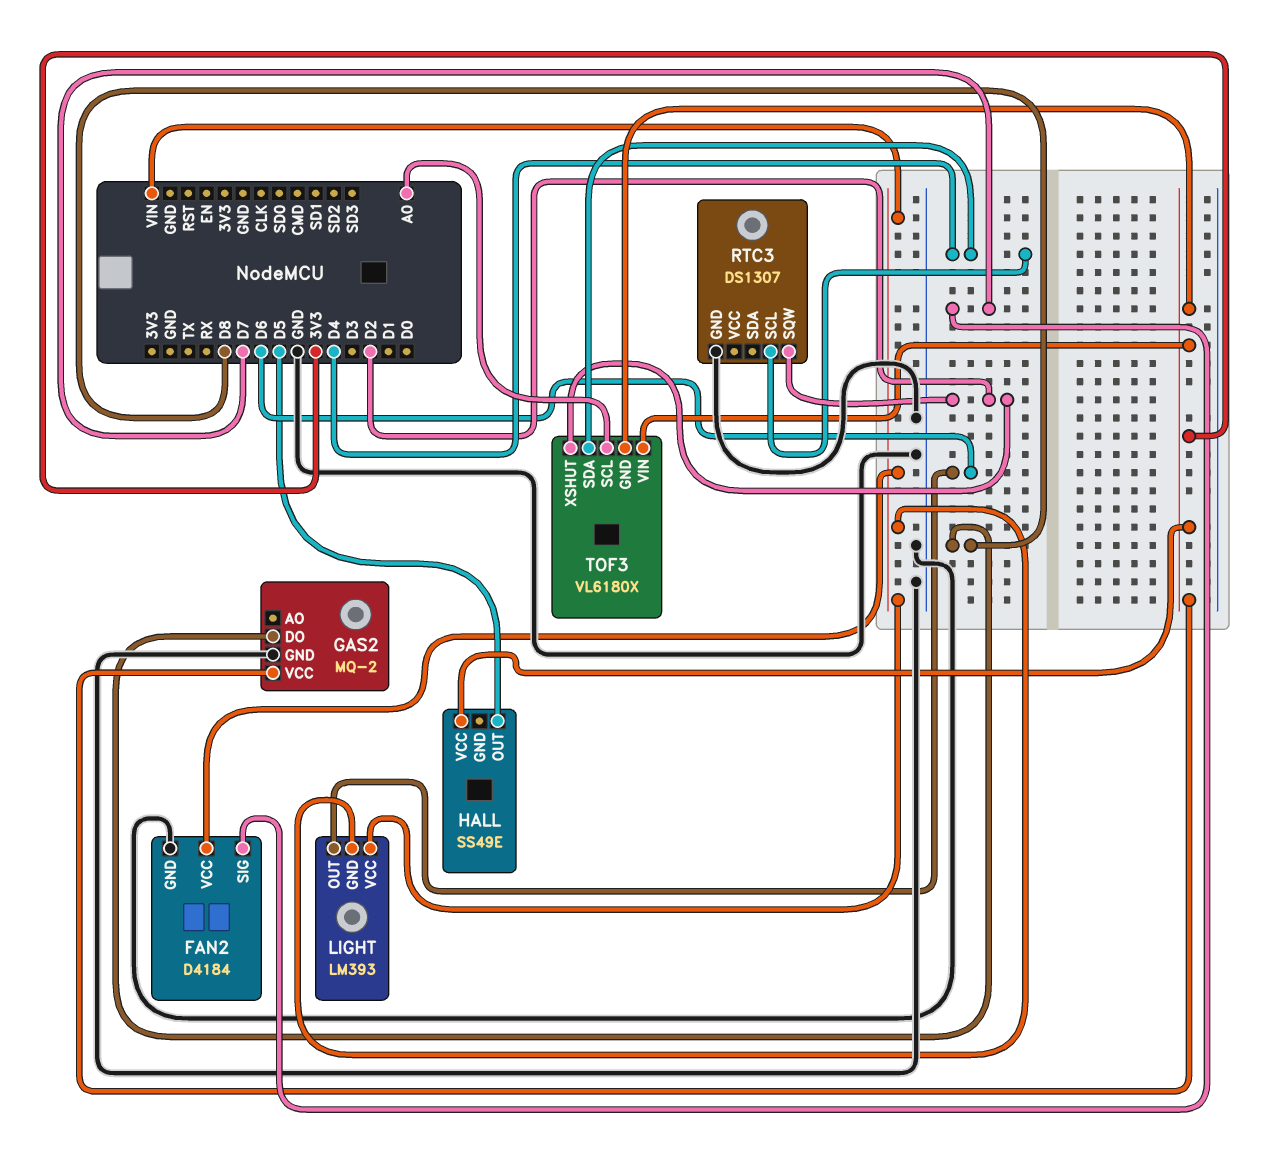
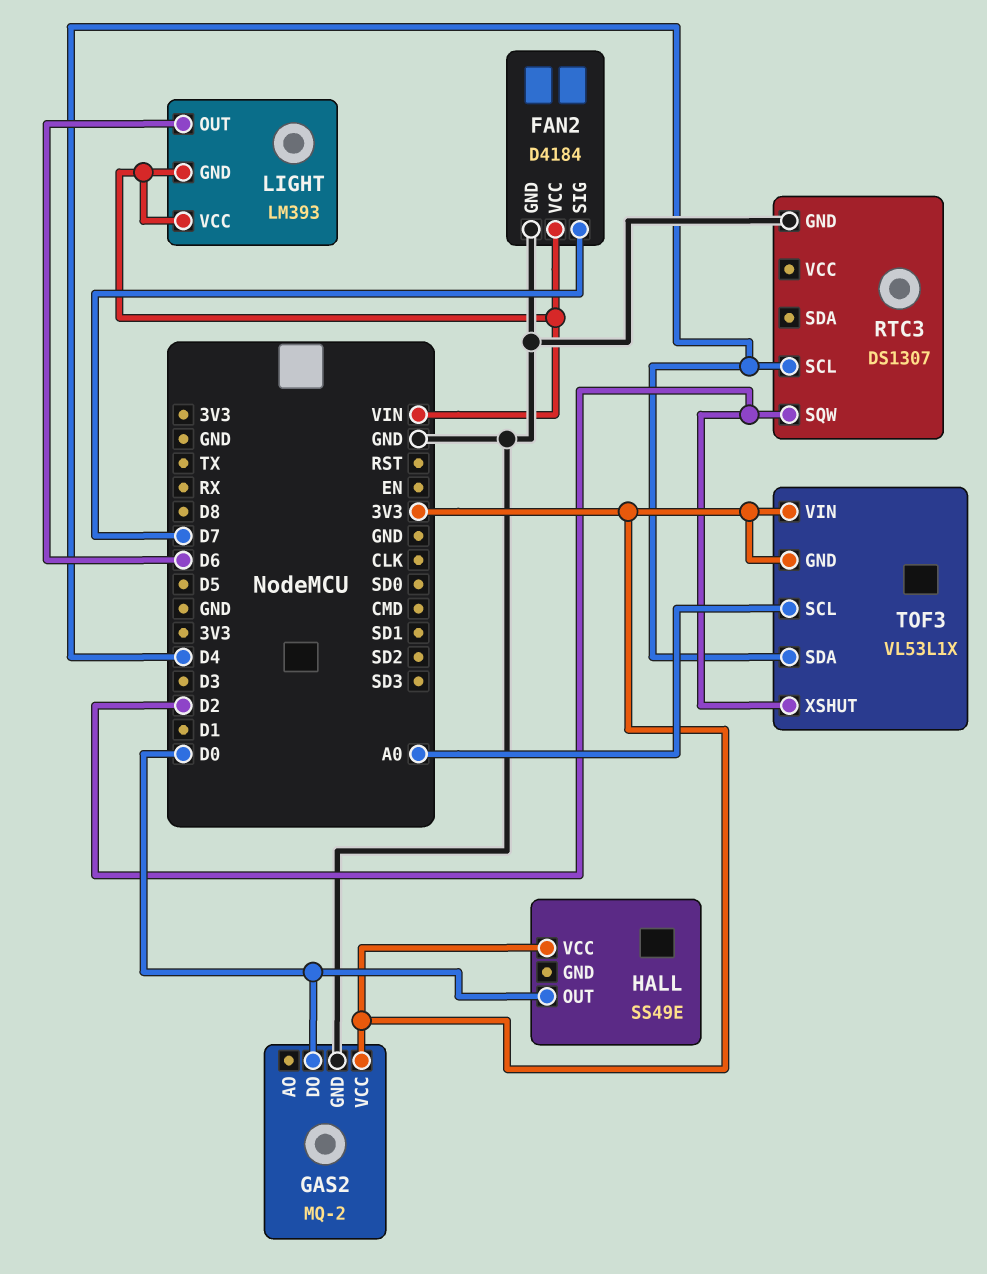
GAS2 pin DO: D8 -> D0
HALL pin OUT: D5 -> D0
TOF3: VL6180X -> VL53L1X

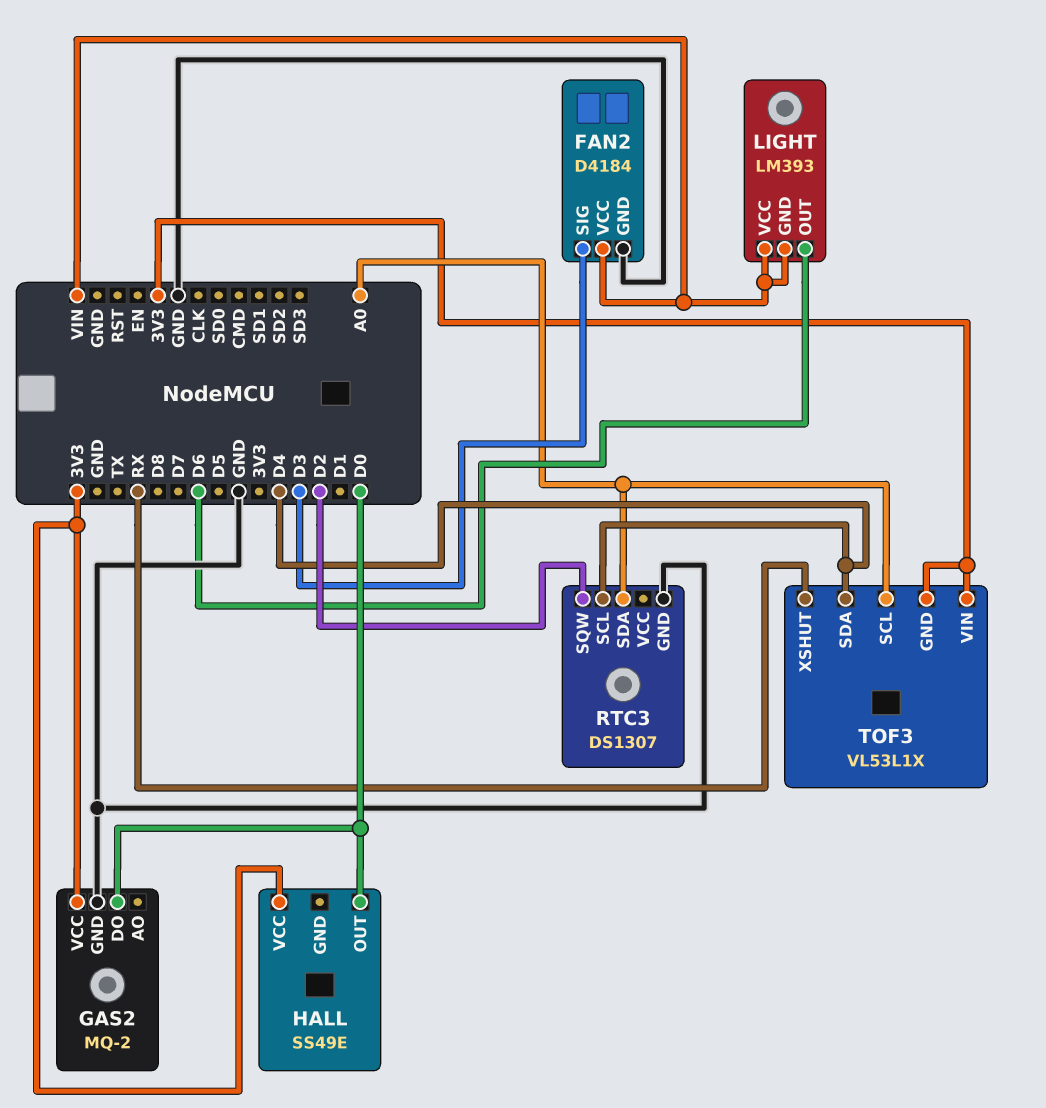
FAN2 pin SIG: D7 -> D3
RTC3 pin SDA: none -> A0
TOF3 pin XSHUT: D2 -> RX

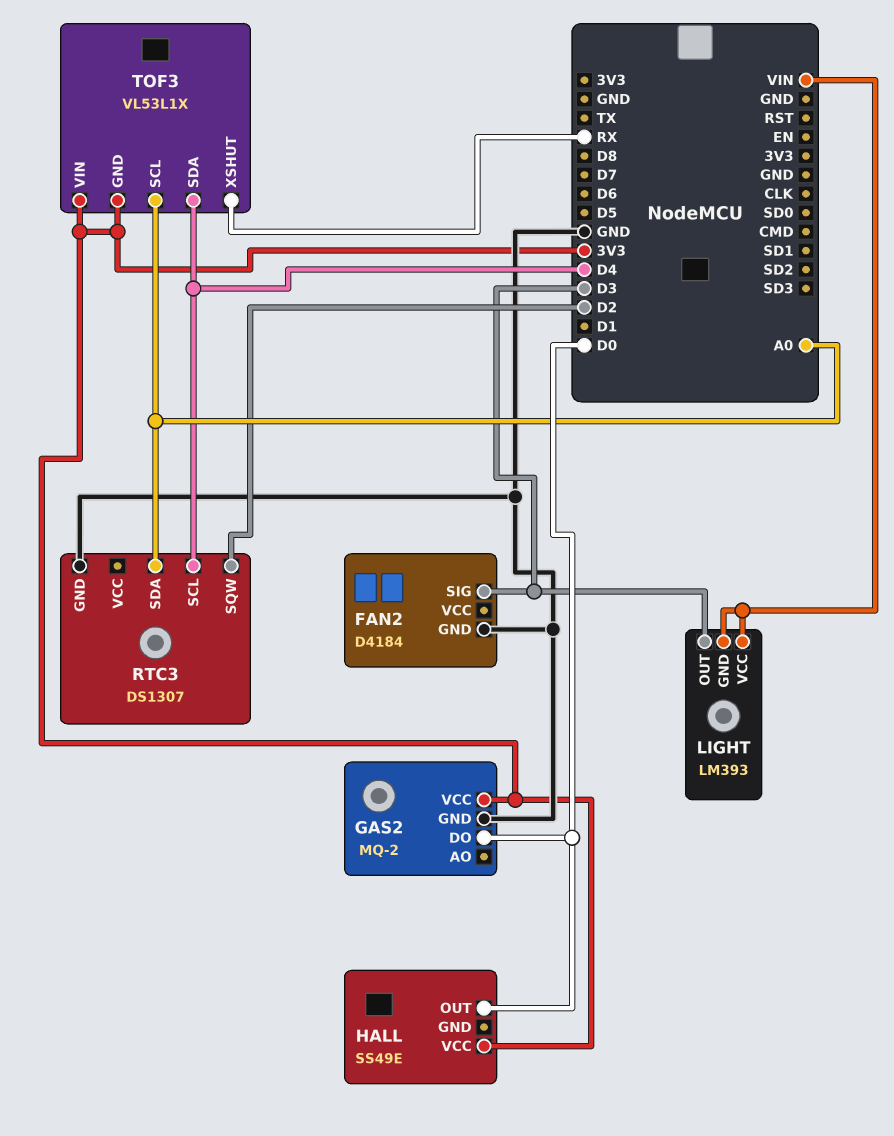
FAN2 pin VCC: VIN -> none
LIGHT pin OUT: D6 -> D3

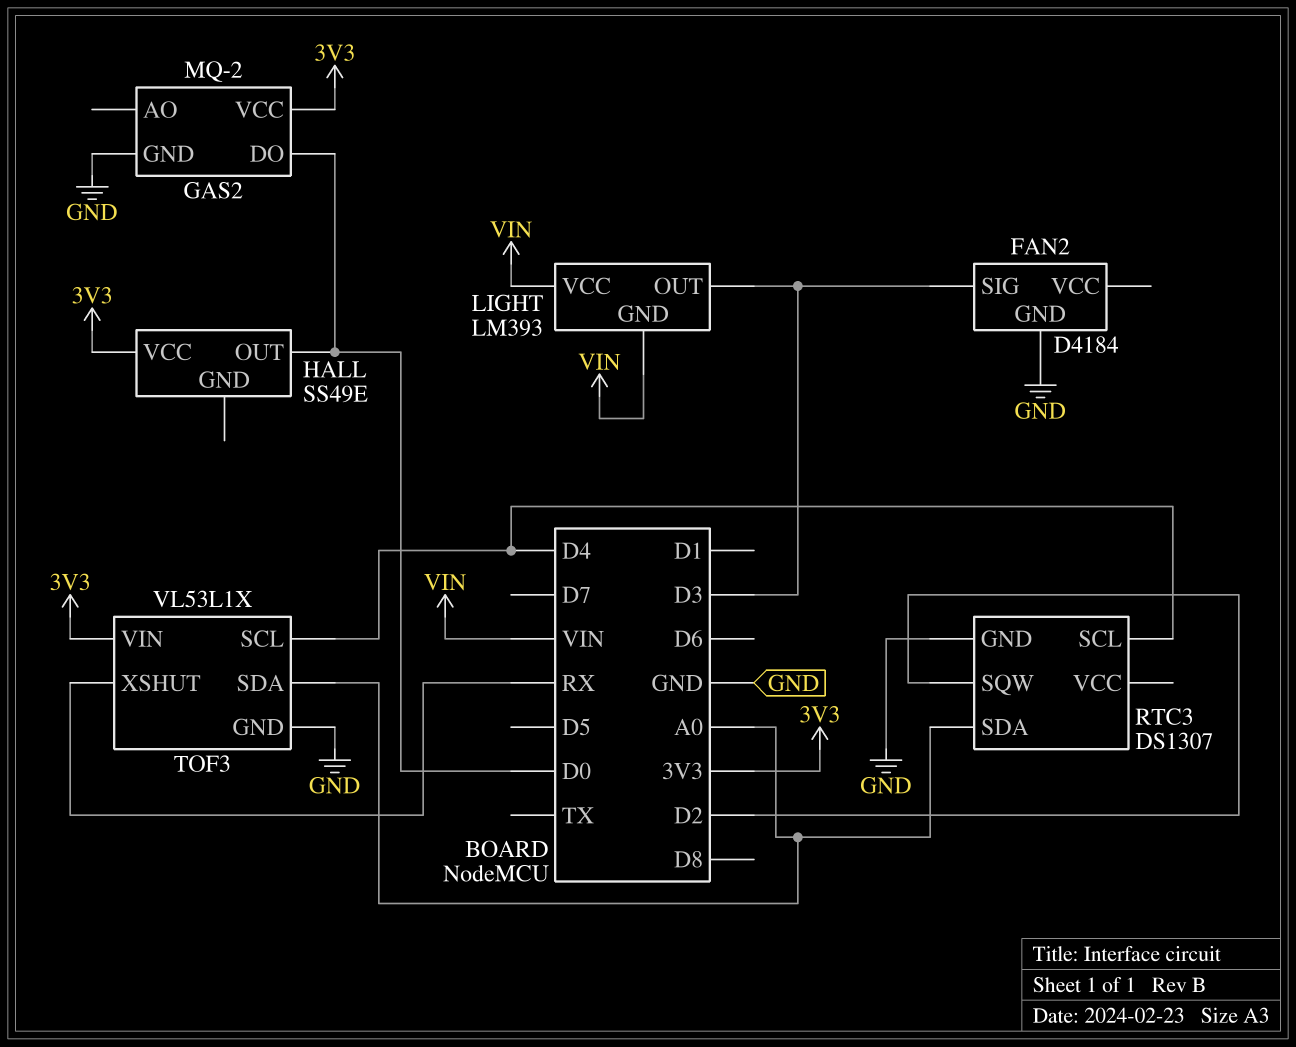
TOF3 pin GND: 3V3 -> GND
TOF3 pin SCL: A0 -> D4
TOF3 pin SDA: D4 -> A0

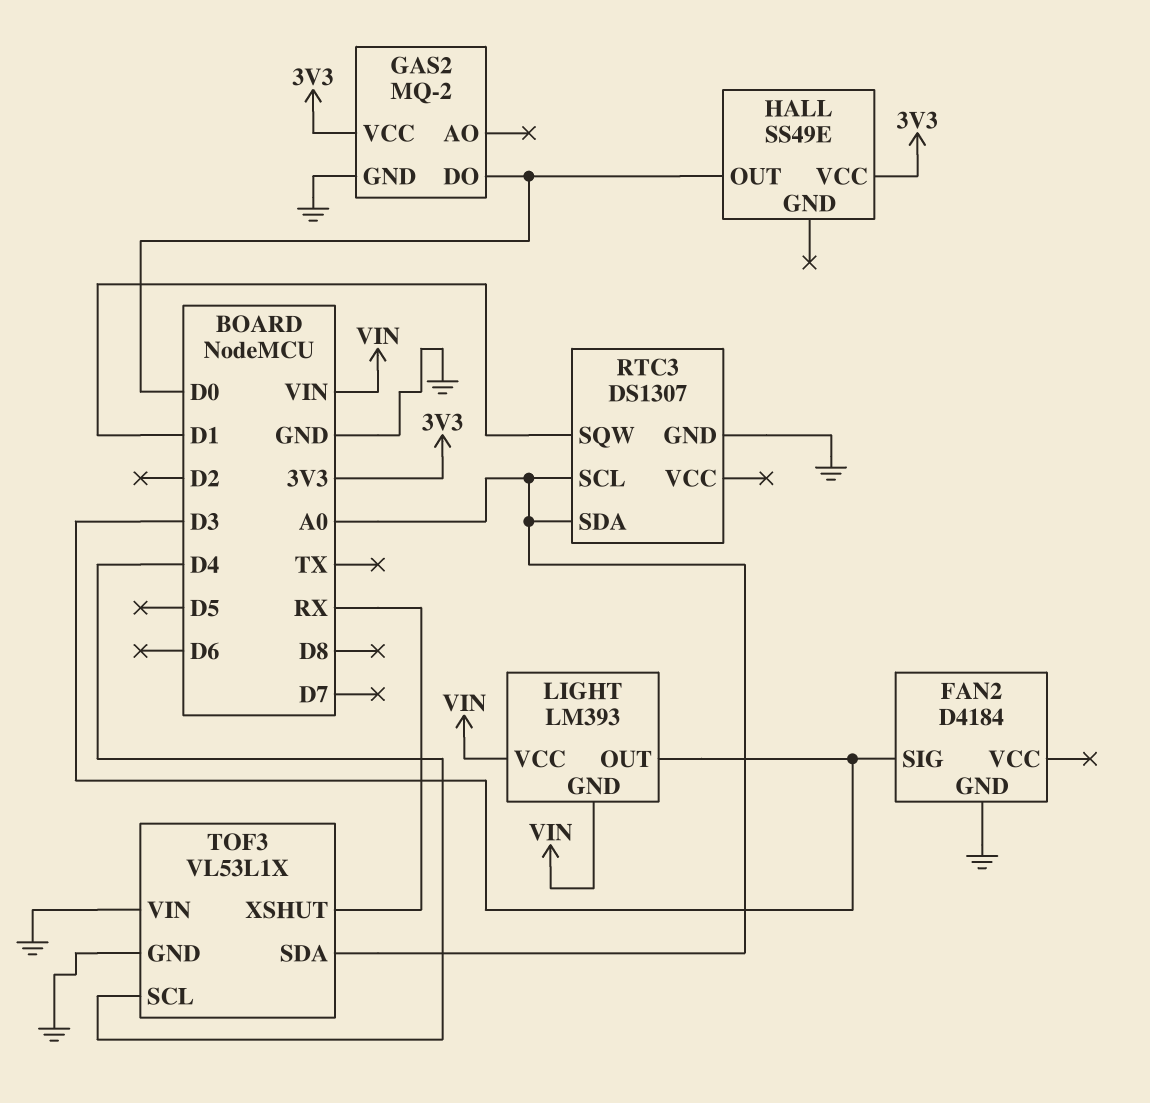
RTC3 pin SCL: D4 -> A0
RTC3 pin SQW: D2 -> D1
TOF3 pin VIN: 3V3 -> GND

